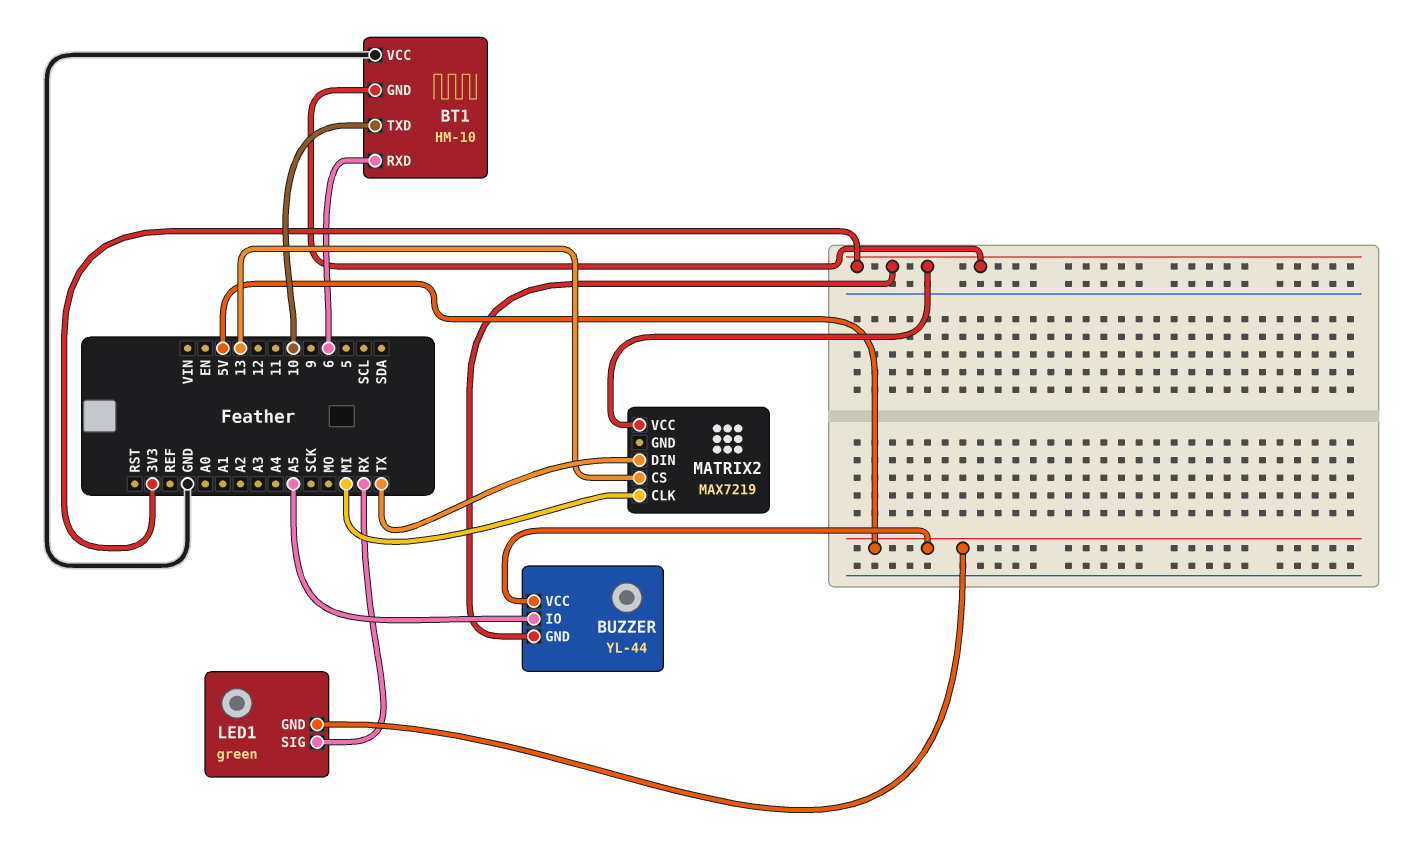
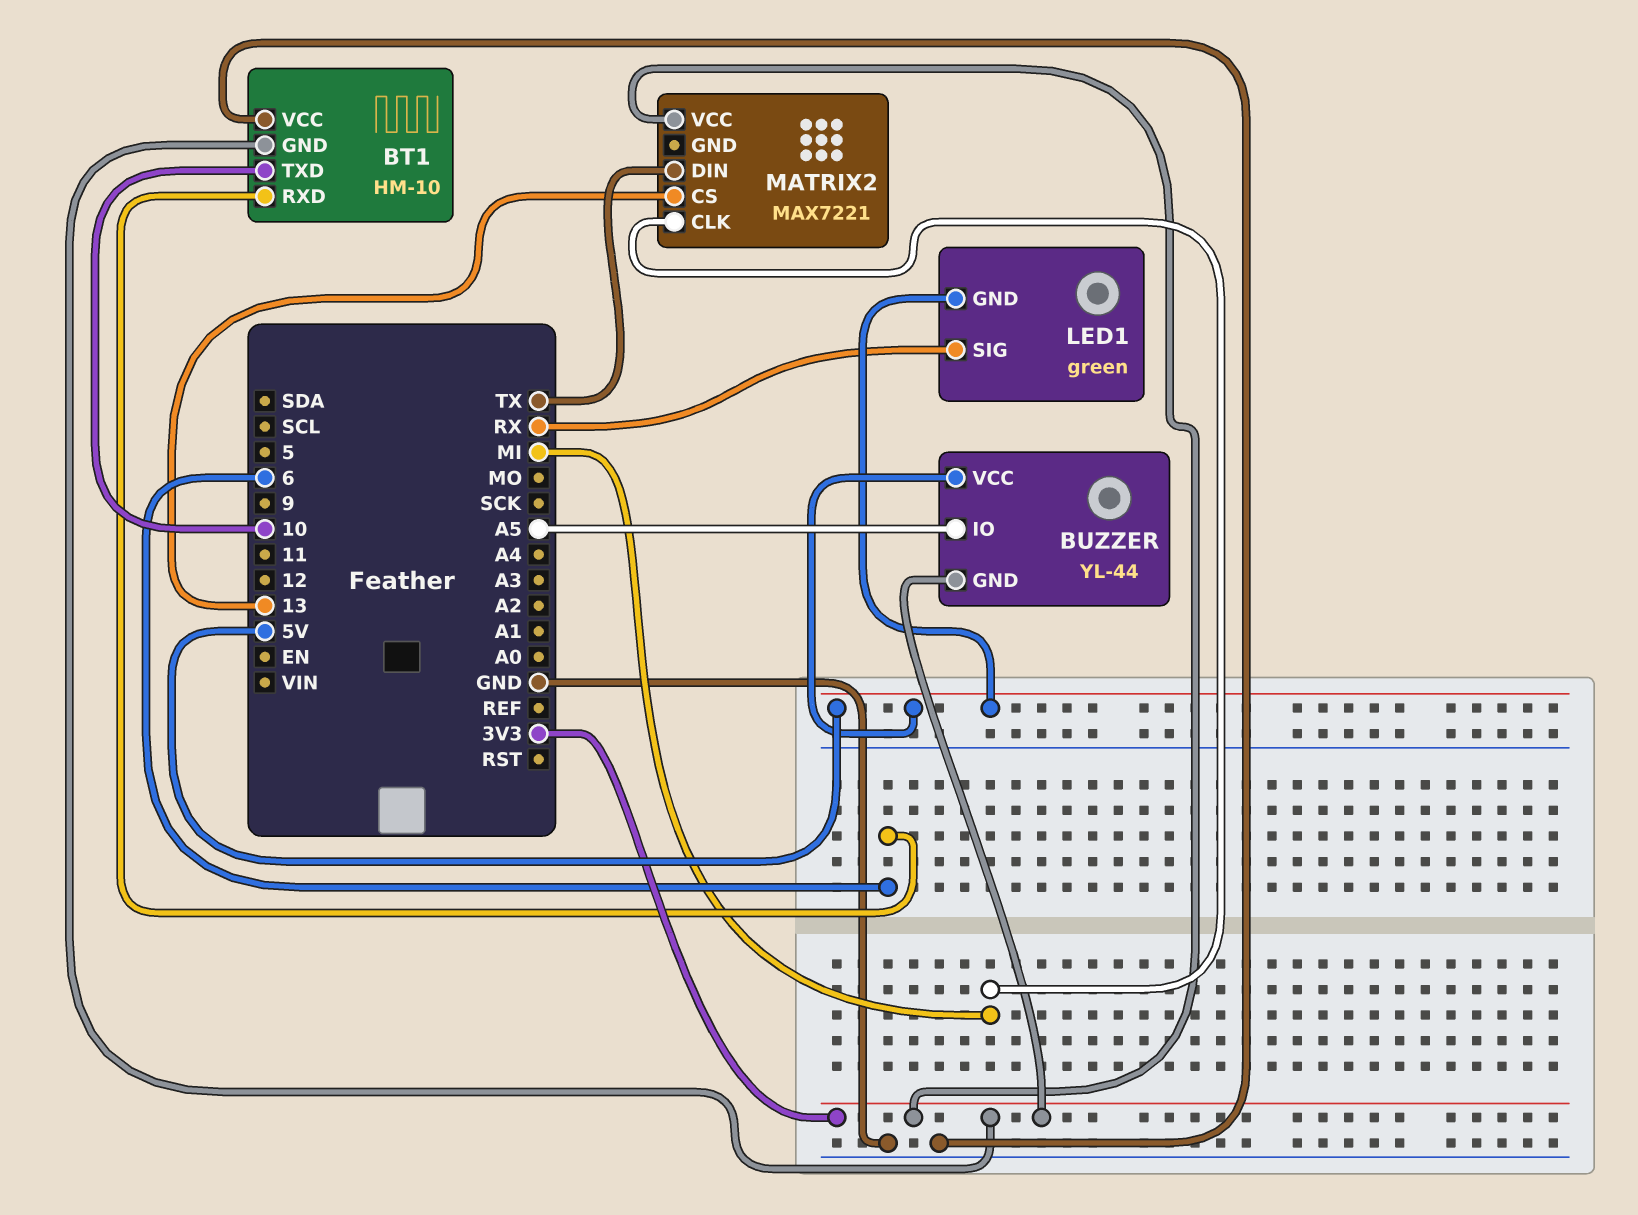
MATRIX2: MAX7219 -> MAX7221

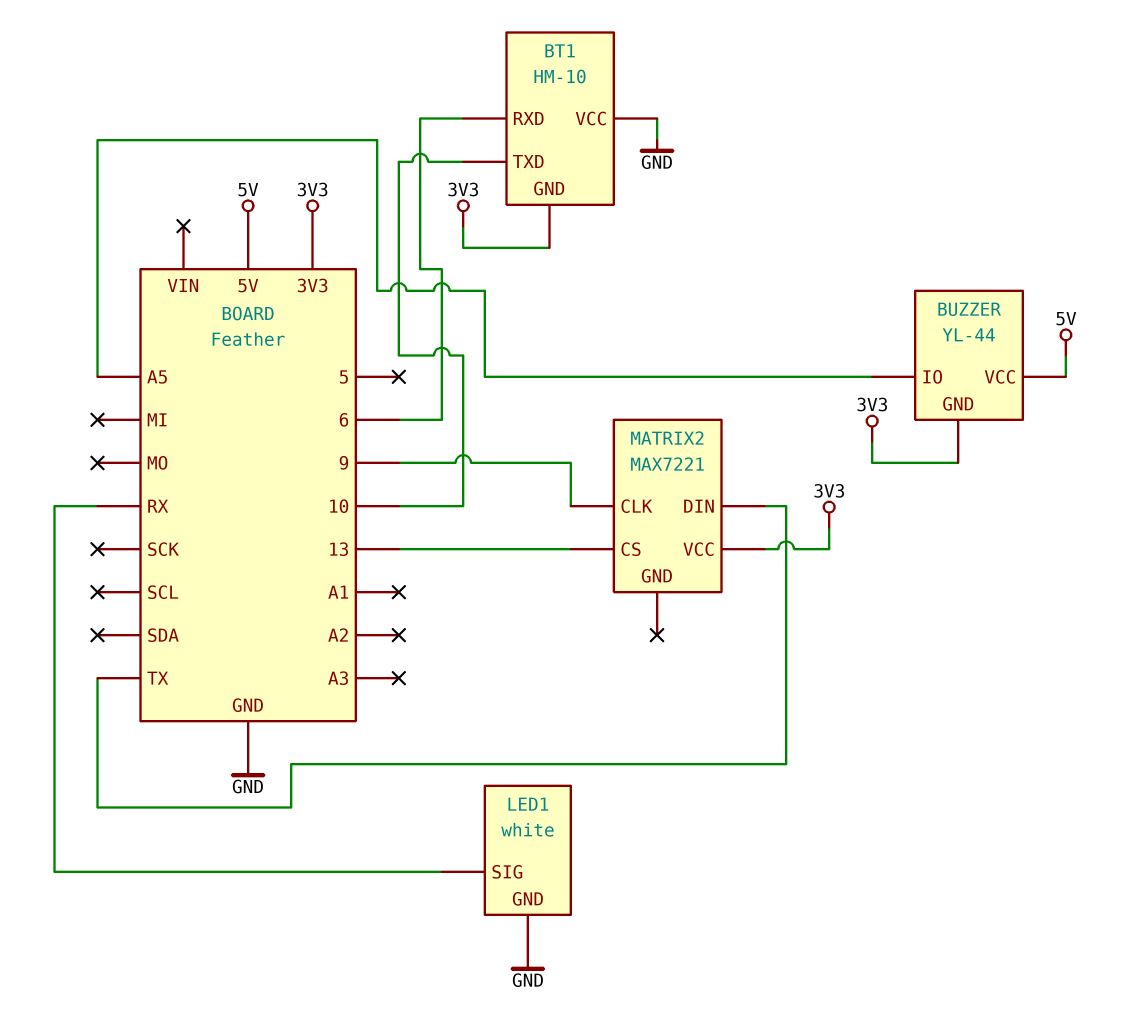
LED1: green -> white
LED1 pin GND: 5V -> GND
MATRIX2 pin CLK: MI -> 9

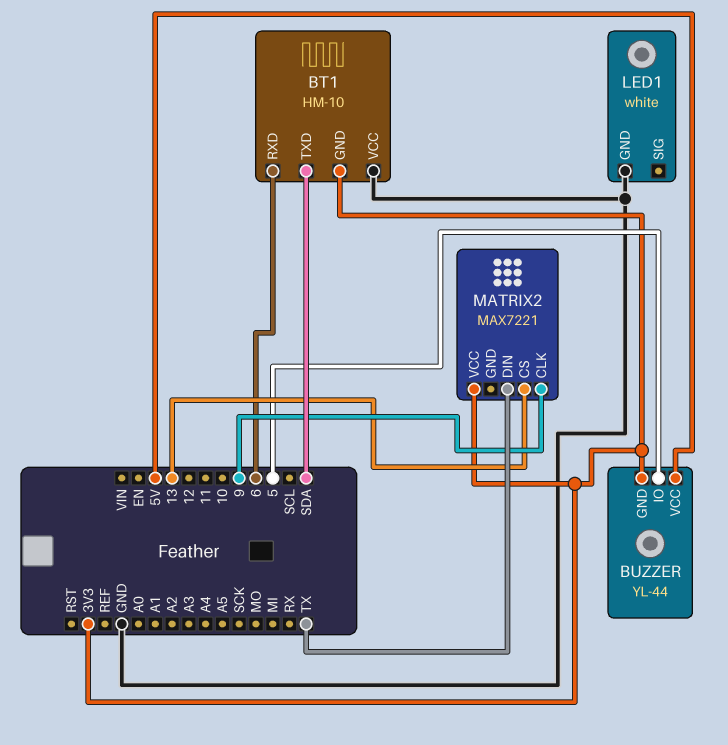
BT1 pin TXD: 10 -> SDA
BUZZER pin IO: A5 -> 5
LED1 pin SIG: RX -> none

